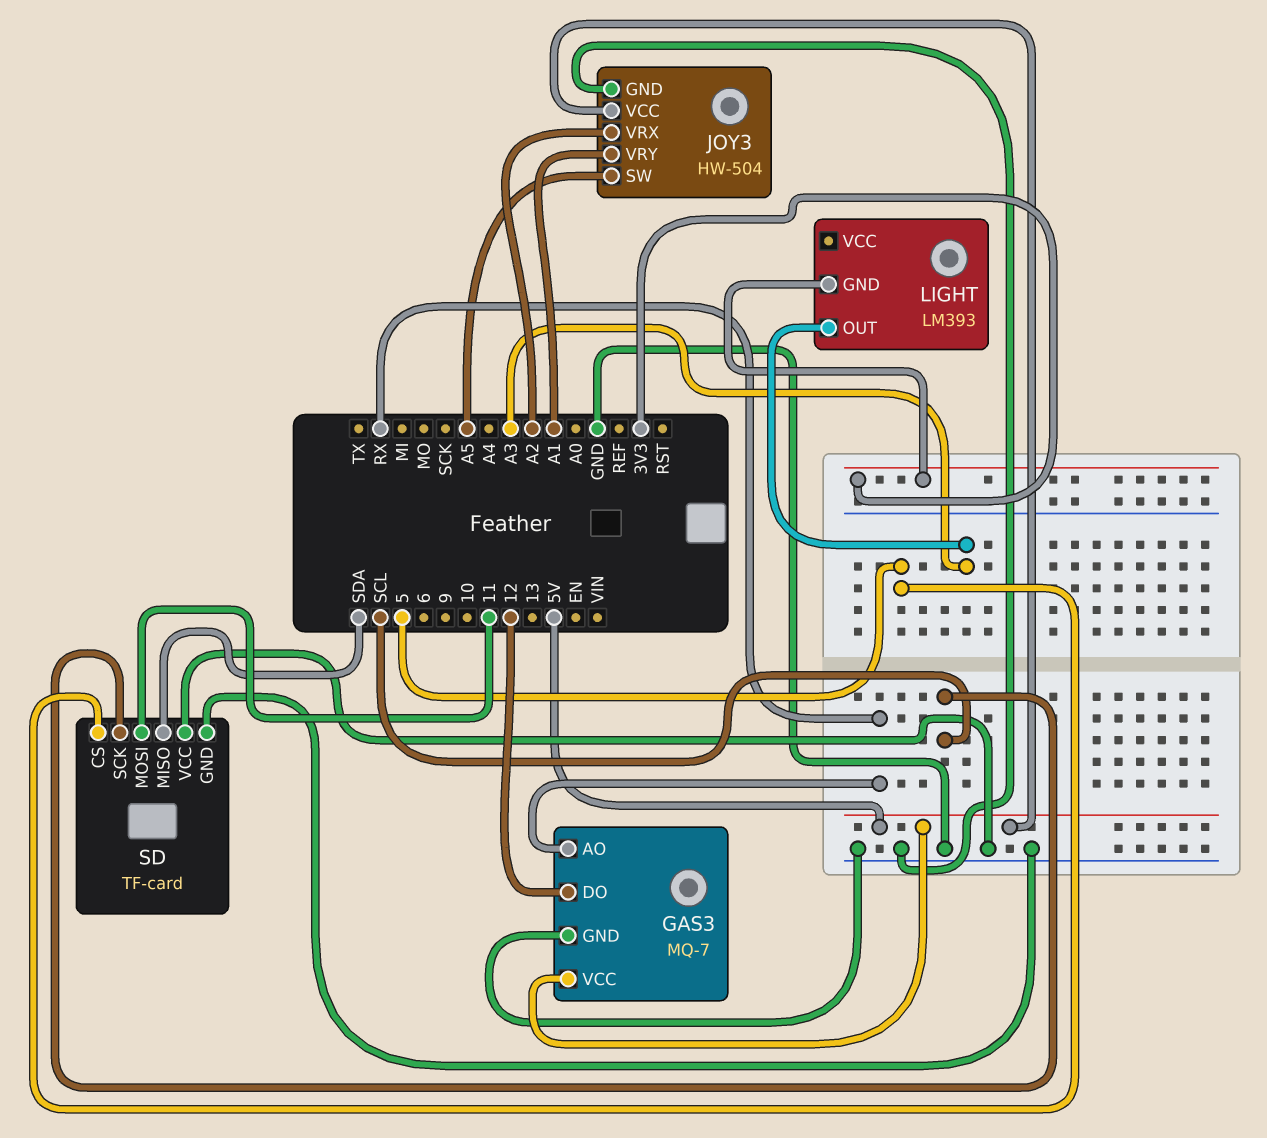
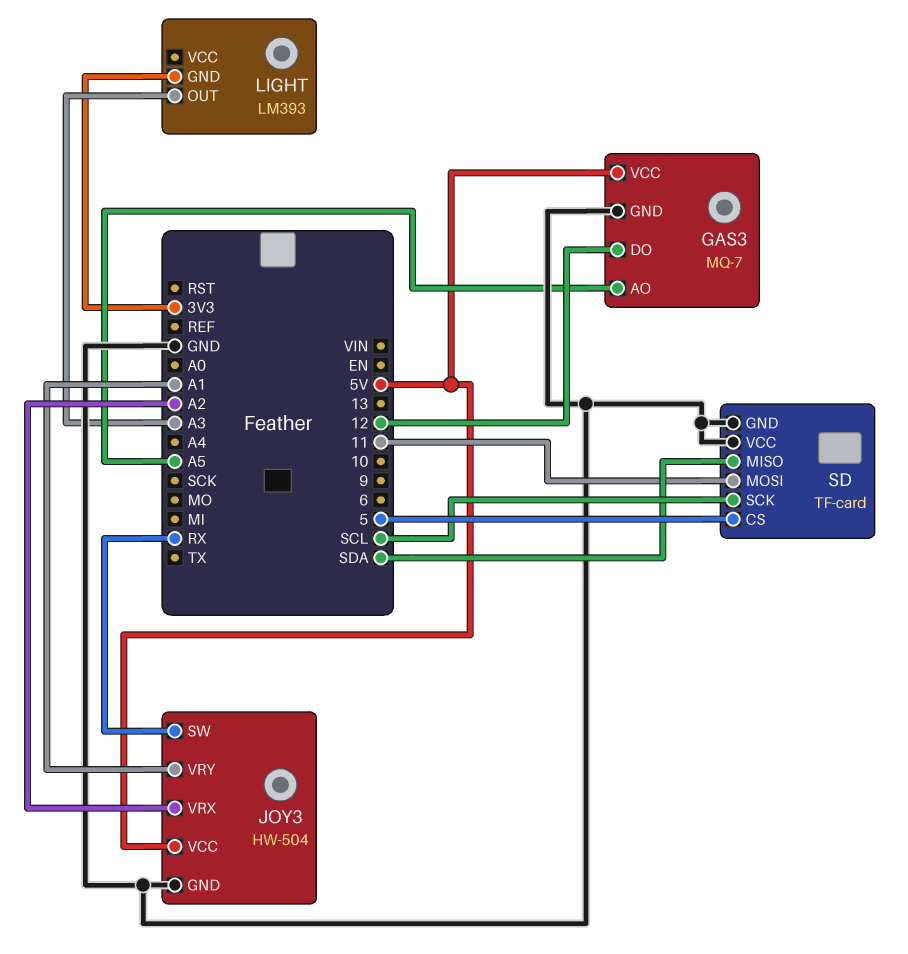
GAS3 pin AO: RX -> A5
JOY3 pin SW: A5 -> RX

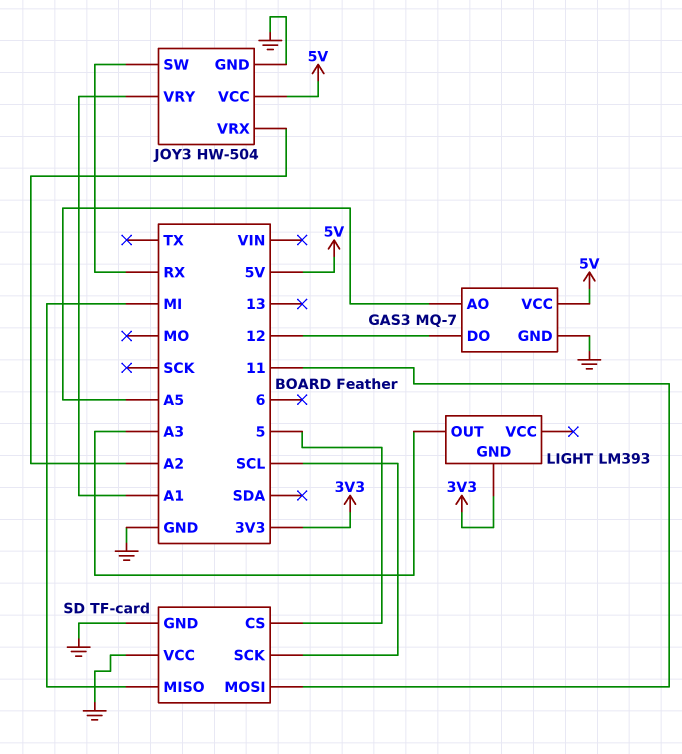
SD pin MISO: SDA -> MI

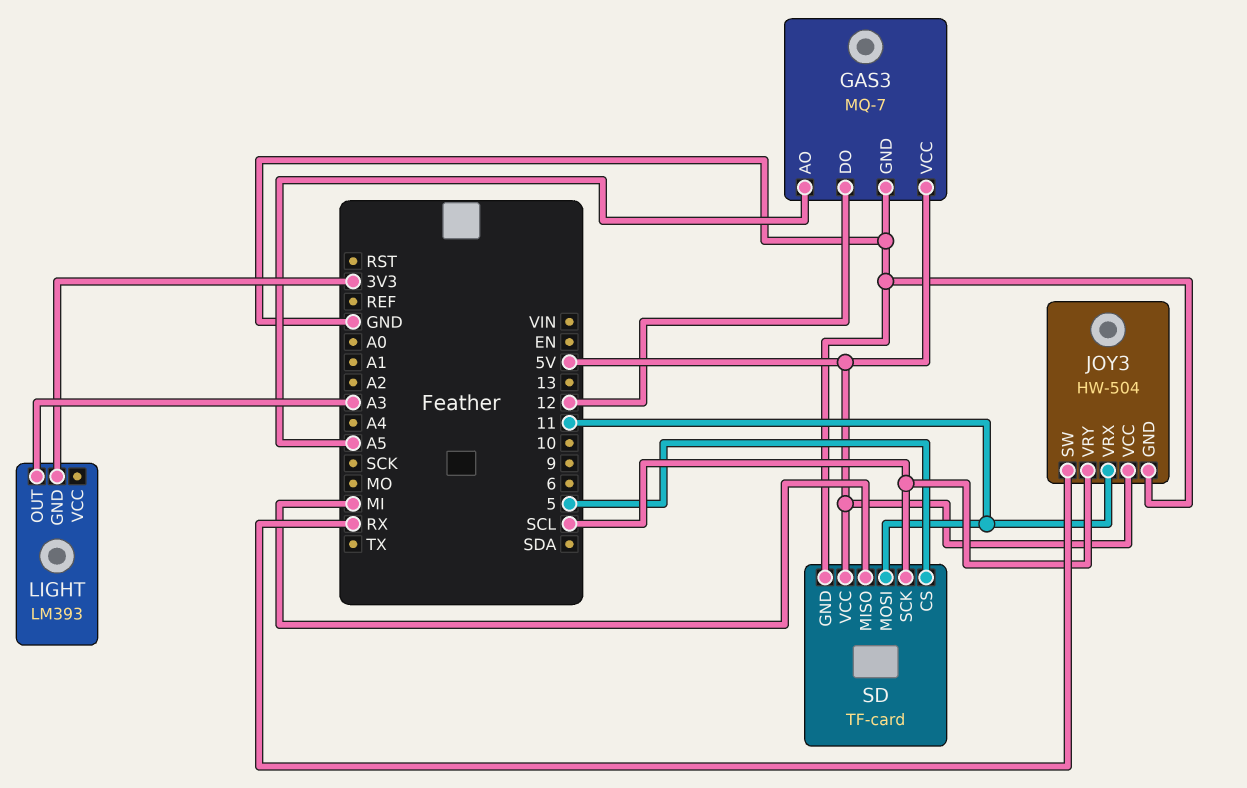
JOY3 pin VRX: A2 -> 11
JOY3 pin VRY: A1 -> SCL
SD pin VCC: GND -> 5V

